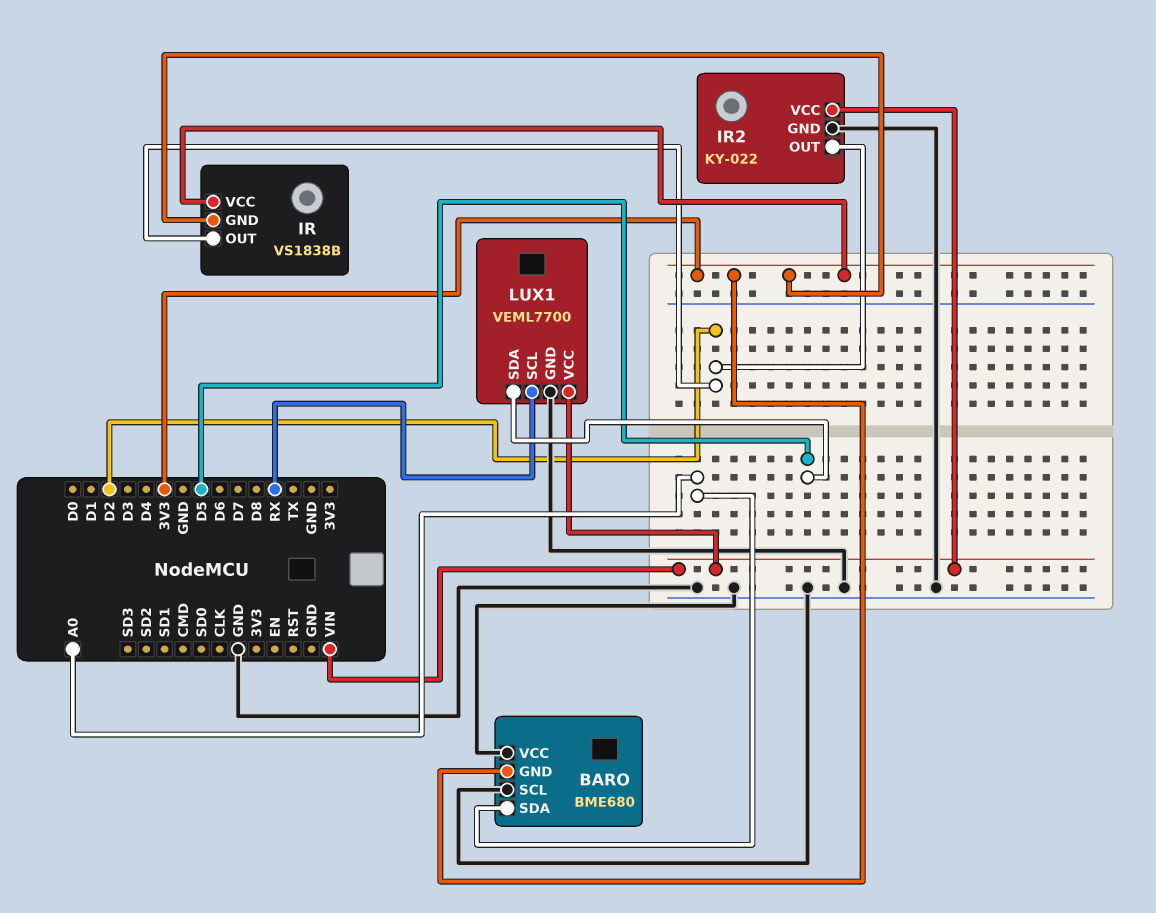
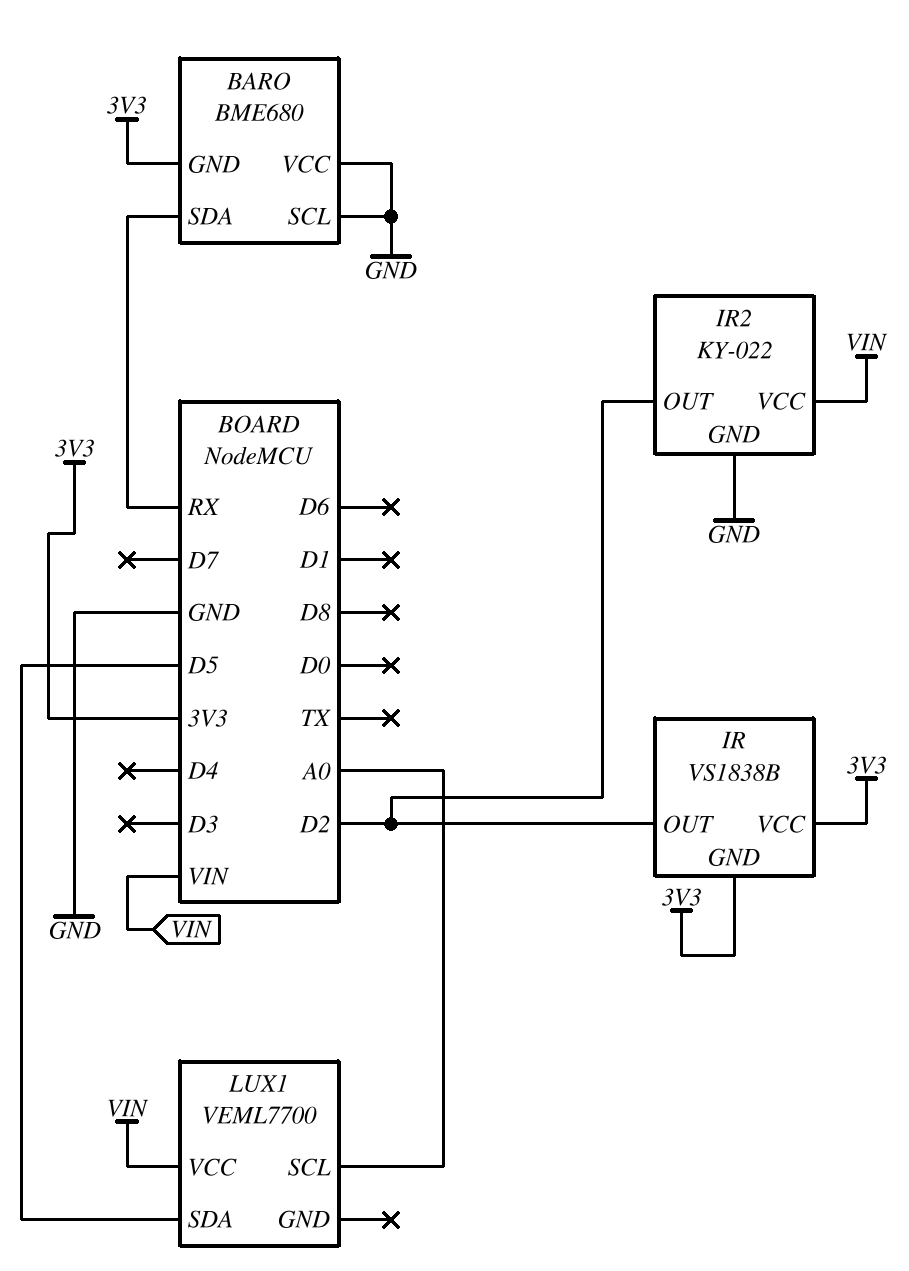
BARO pin SDA: A0 -> RX
LUX1 pin GND: GND -> none
LUX1 pin SCL: RX -> A0

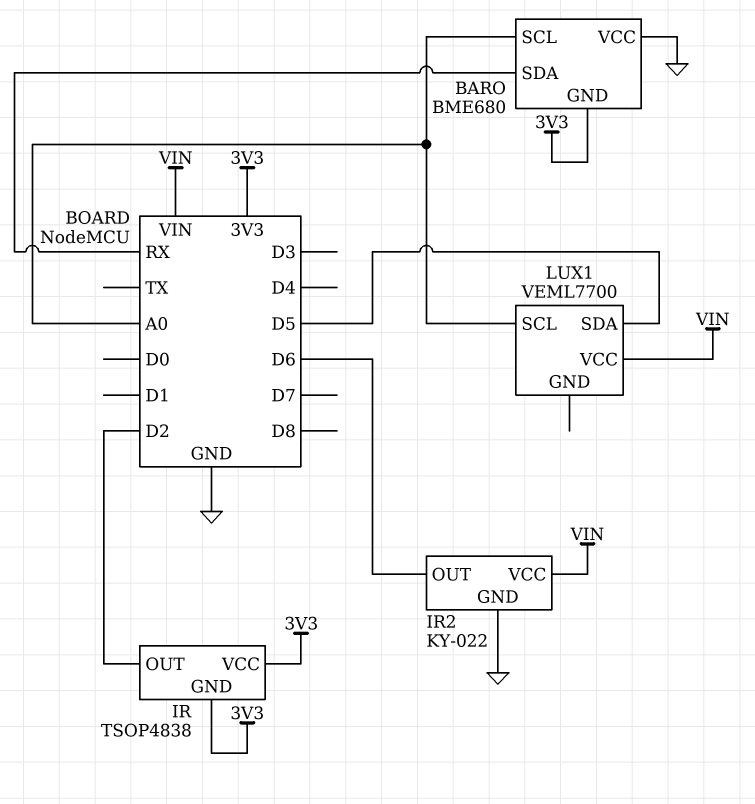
BARO pin SCL: GND -> A0
IR: VS1838B -> TSOP4838
IR2 pin OUT: D2 -> D6

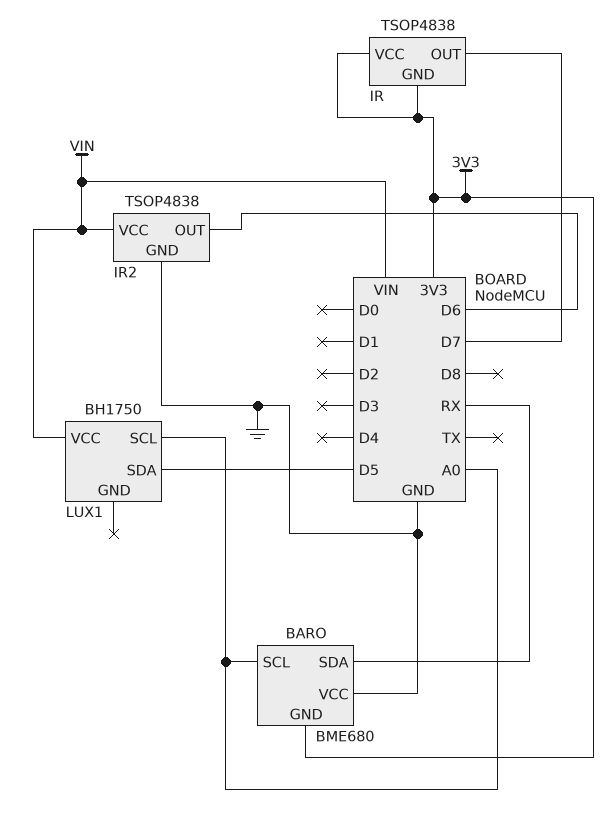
IR pin OUT: D2 -> D7
IR2: KY-022 -> TSOP4838
LUX1: VEML7700 -> BH1750

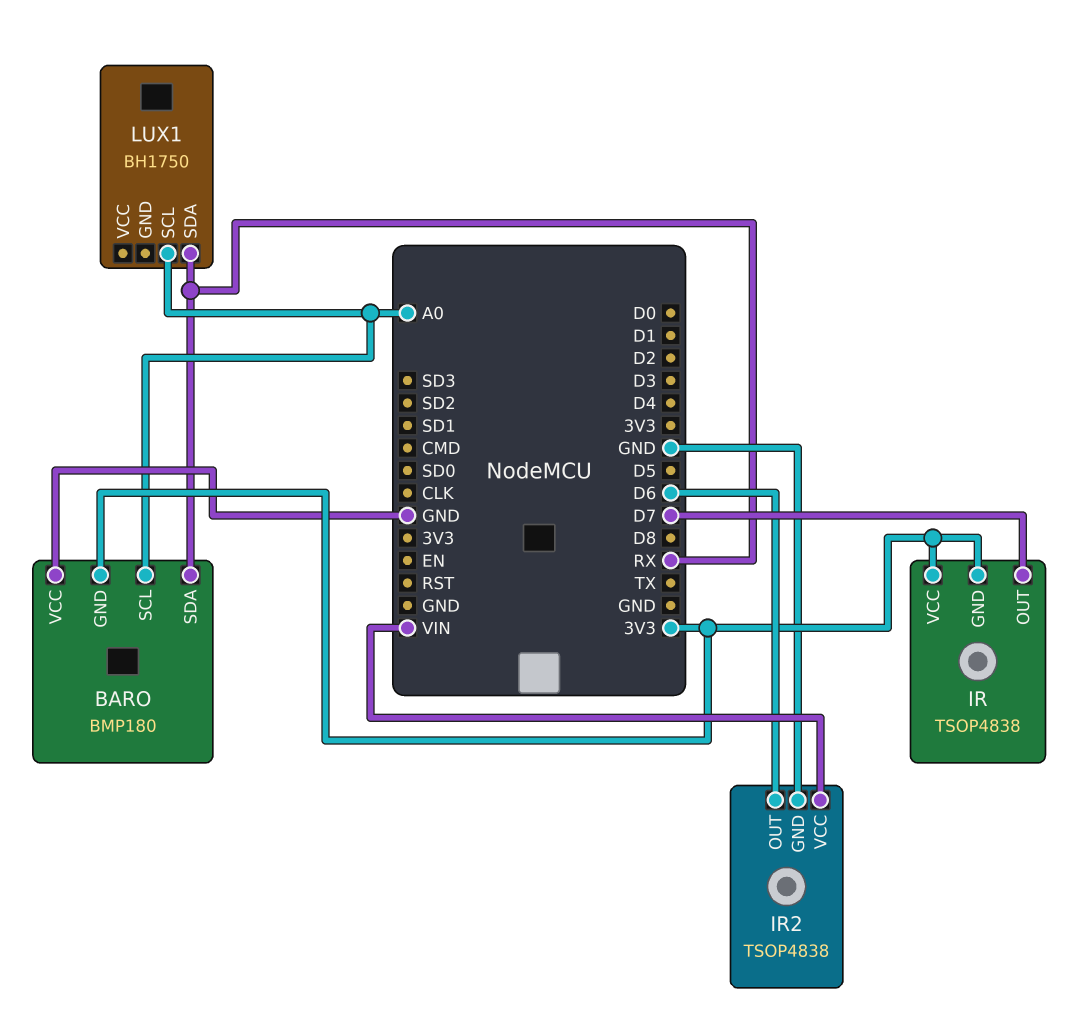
BARO: BME680 -> BMP180
LUX1 pin SDA: D5 -> RX
LUX1 pin VCC: VIN -> none

